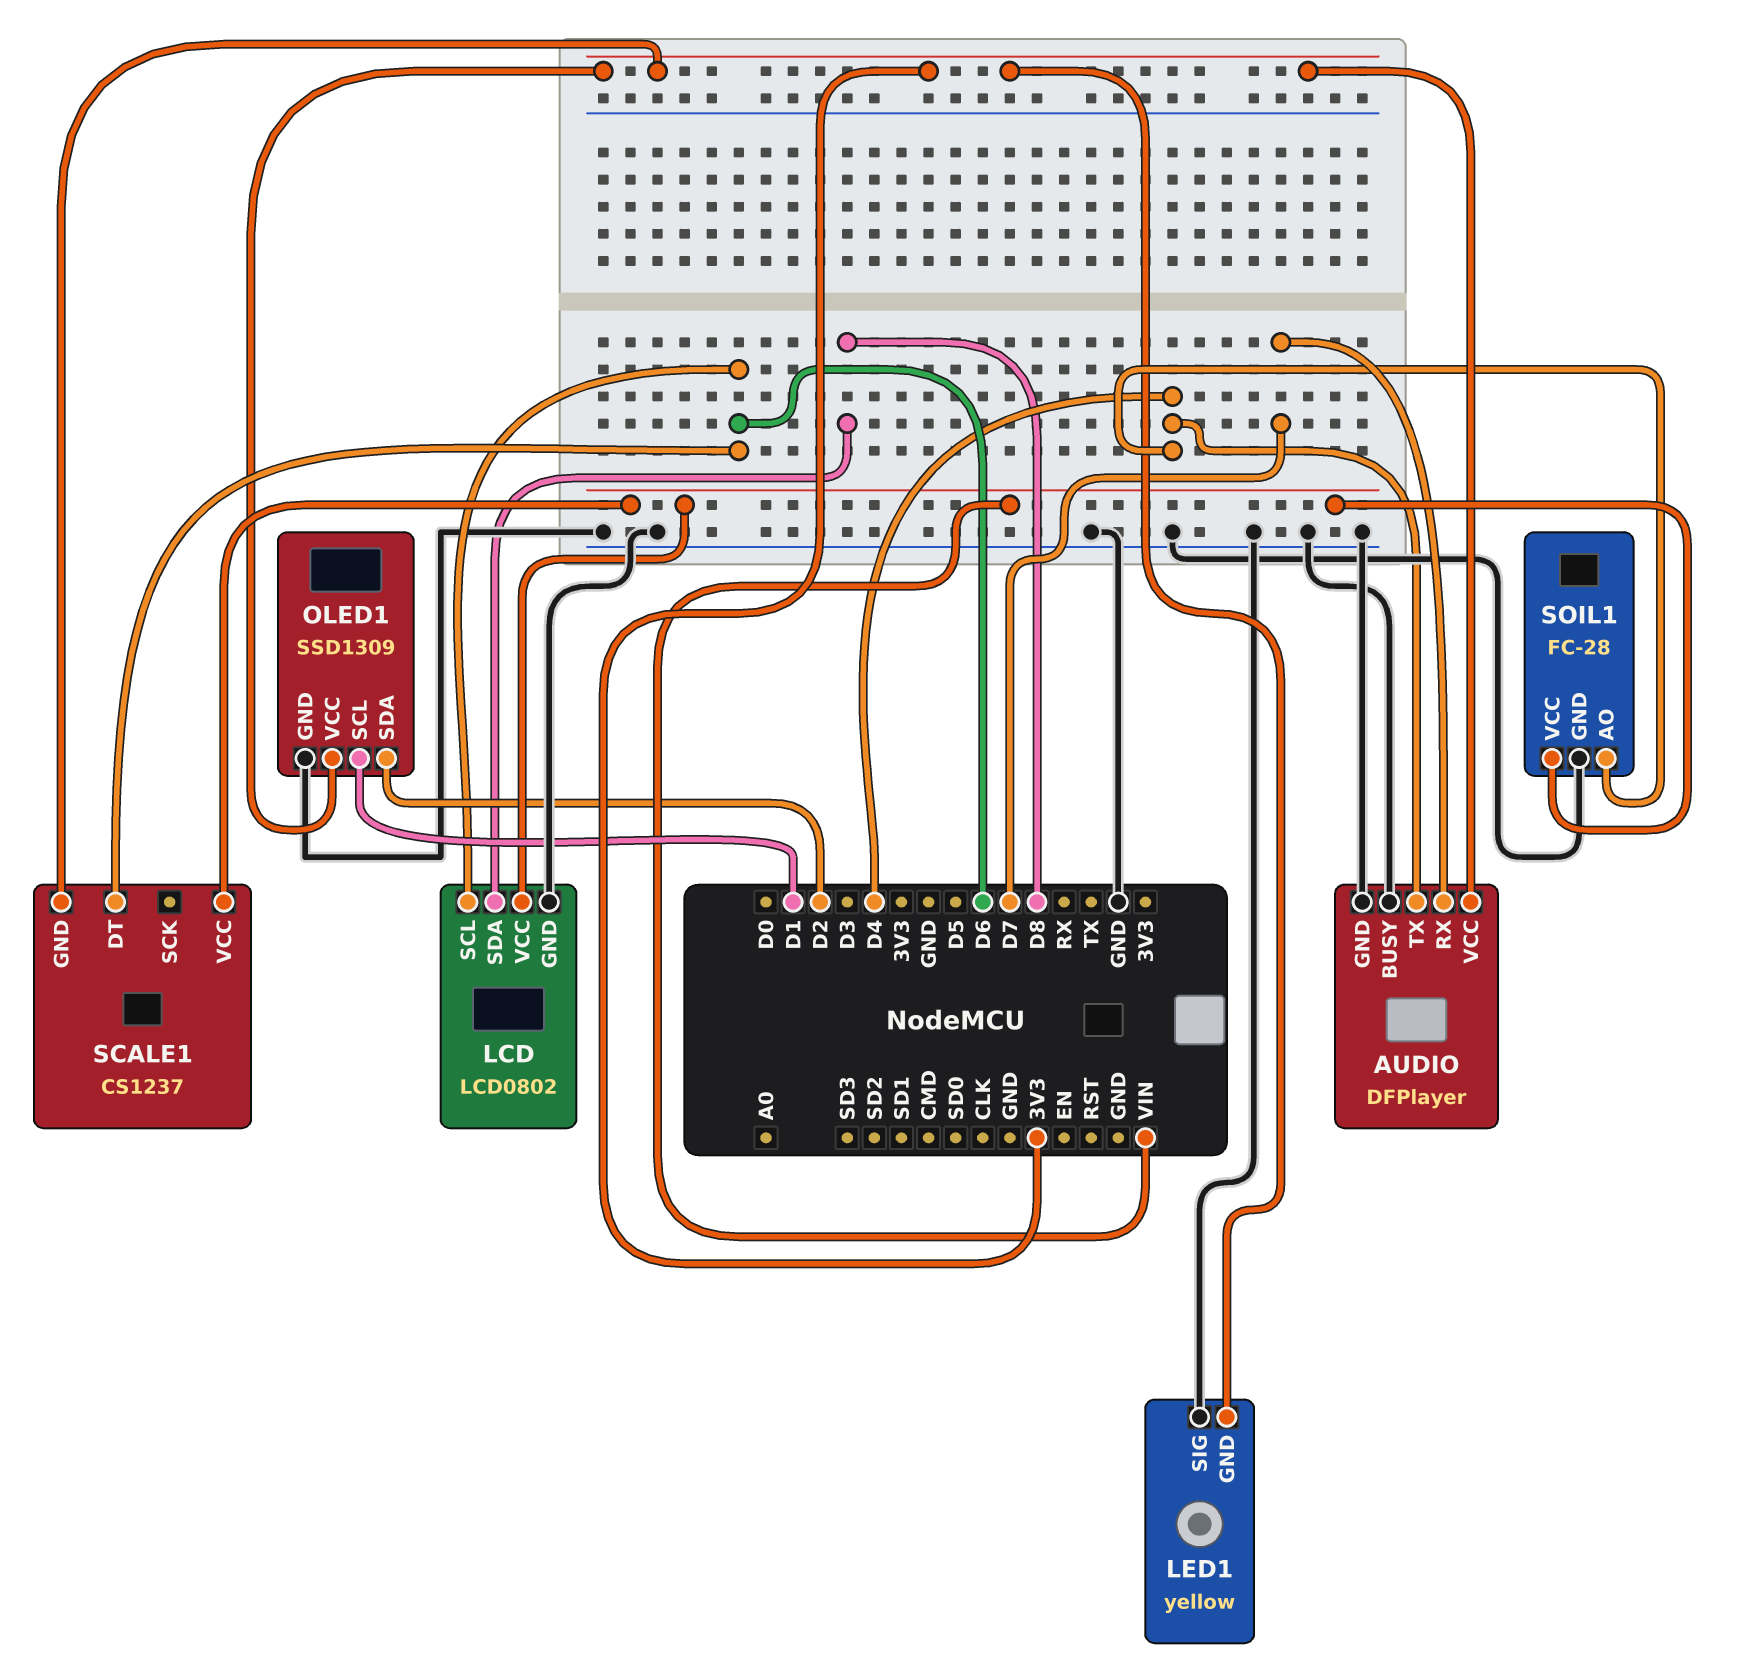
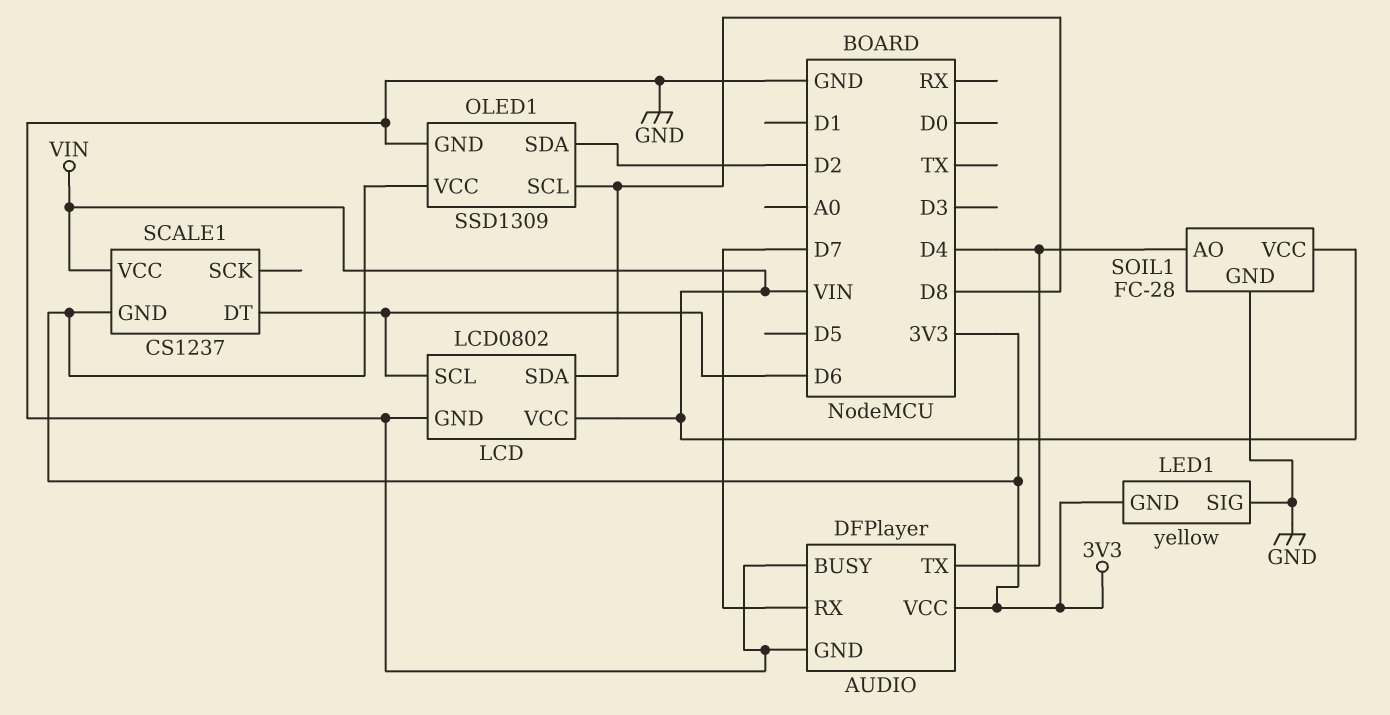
OLED1 pin SCL: D1 -> D8

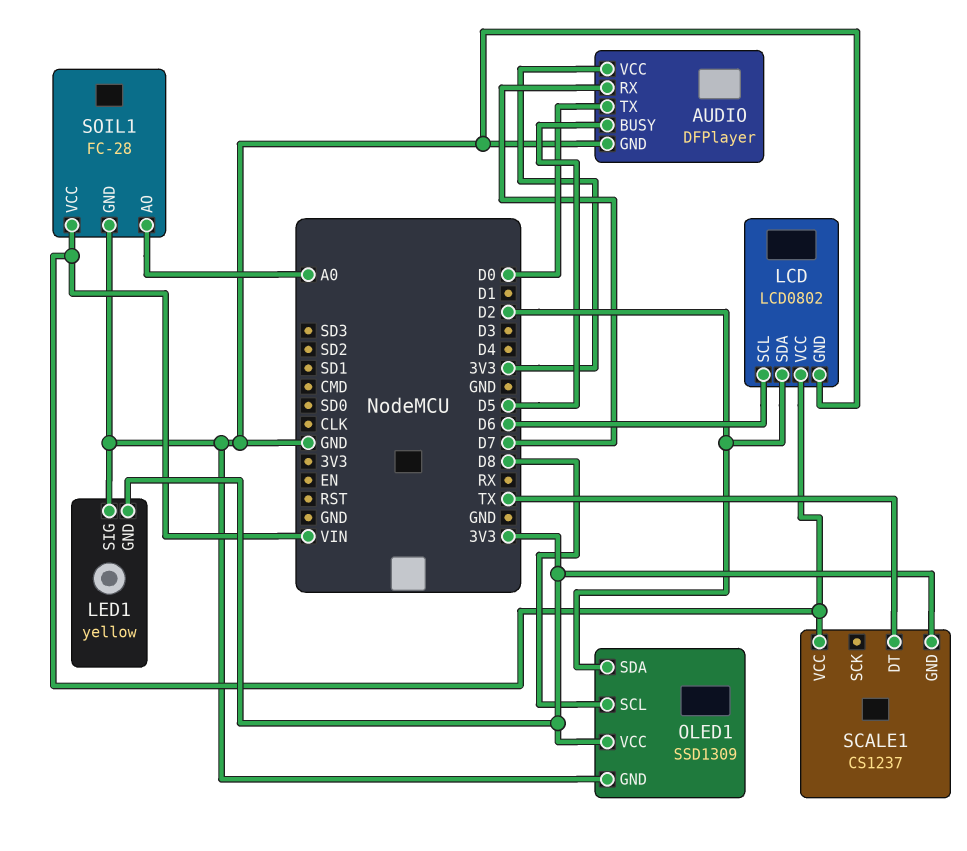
AUDIO pin BUSY: GND -> D5
AUDIO pin TX: D4 -> D0
LCD pin SDA: D8 -> D2
SCALE1 pin DT: D6 -> TX
SOIL1 pin AO: D4 -> A0

